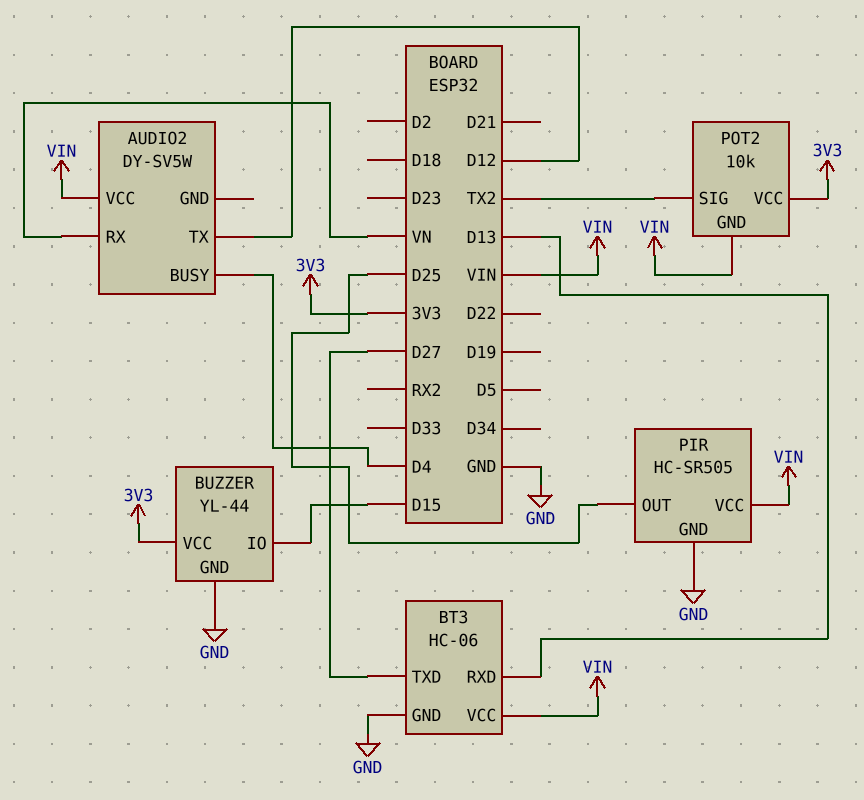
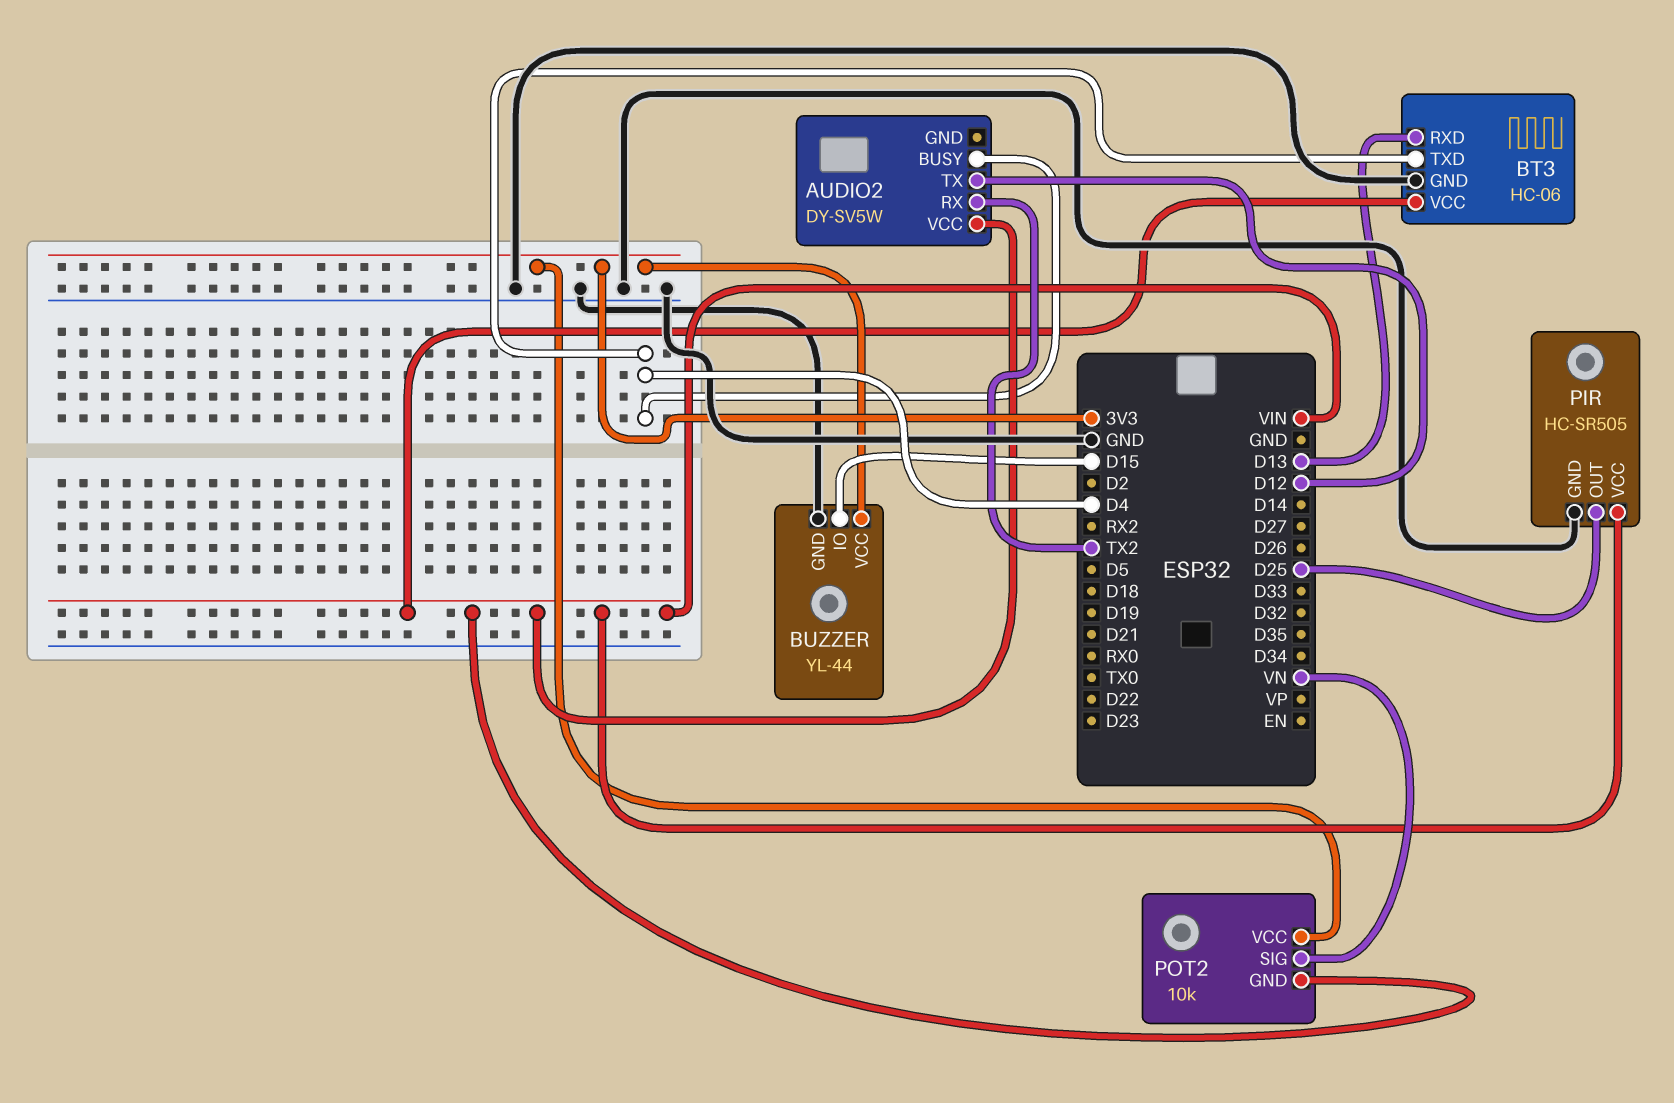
AUDIO2 pin RX: VN -> TX2
BT3 pin TXD: D27 -> D4
POT2 pin SIG: TX2 -> VN

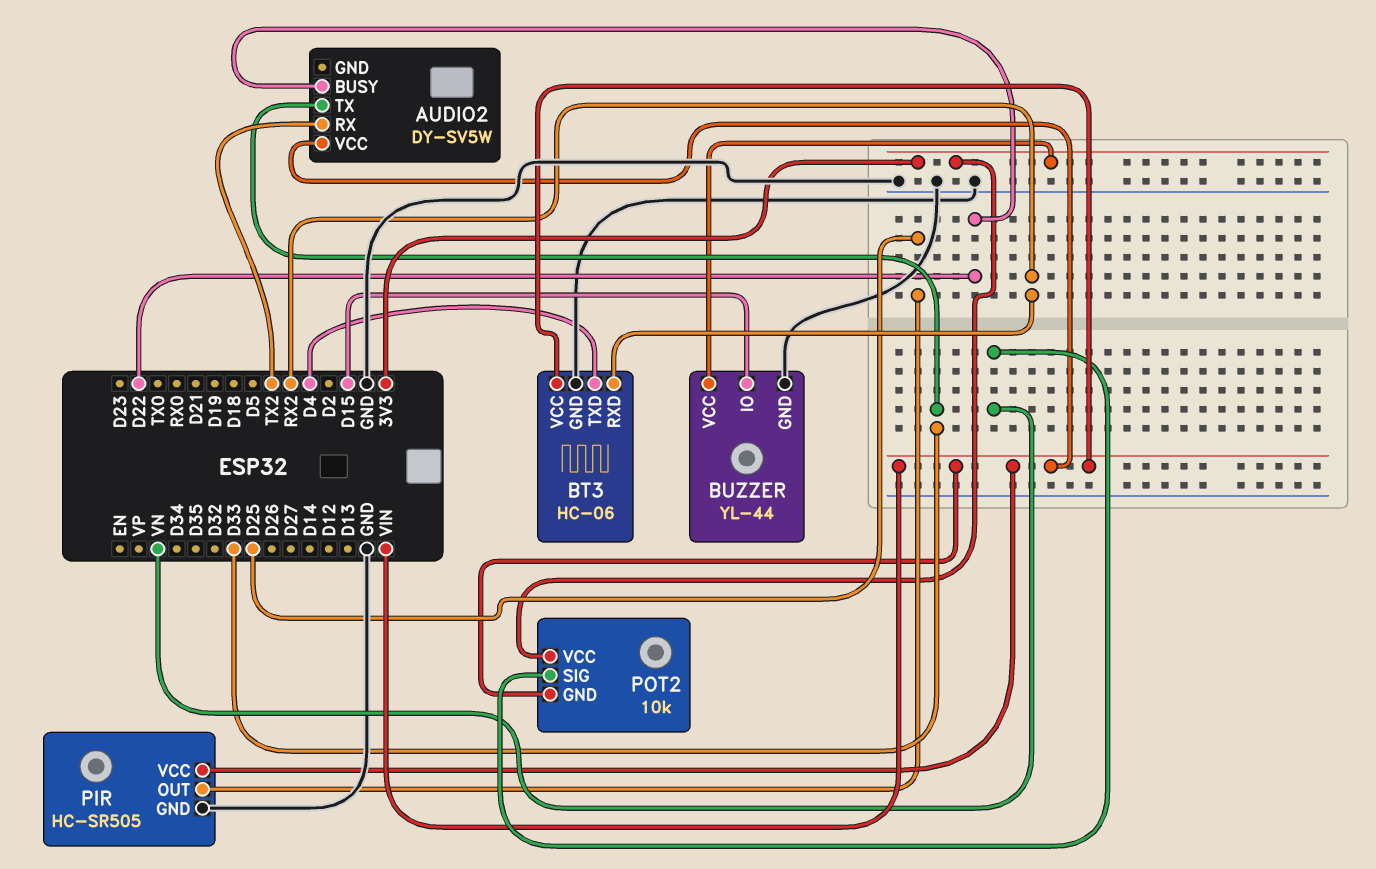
AUDIO2 pin BUSY: D4 -> D22
AUDIO2 pin TX: D12 -> D33
BT3 pin RXD: D13 -> RX2

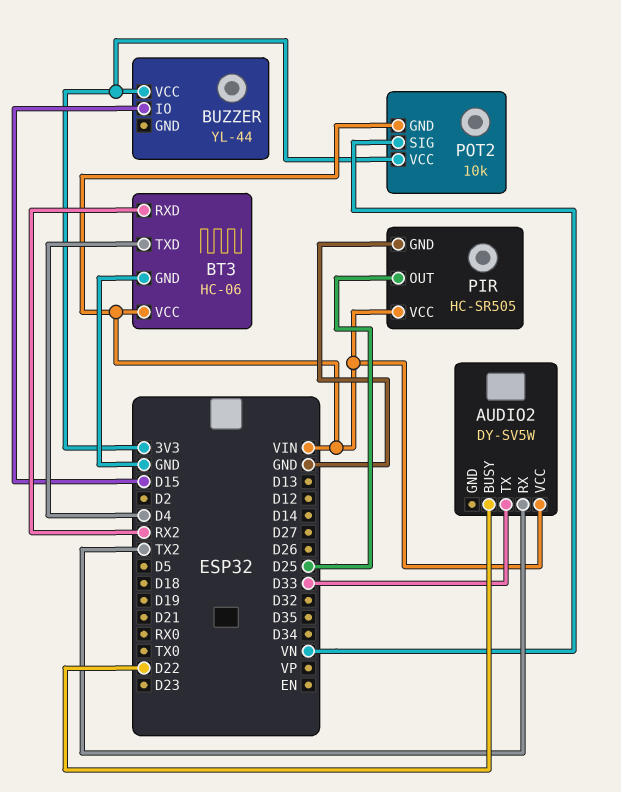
BUZZER pin GND: GND -> none

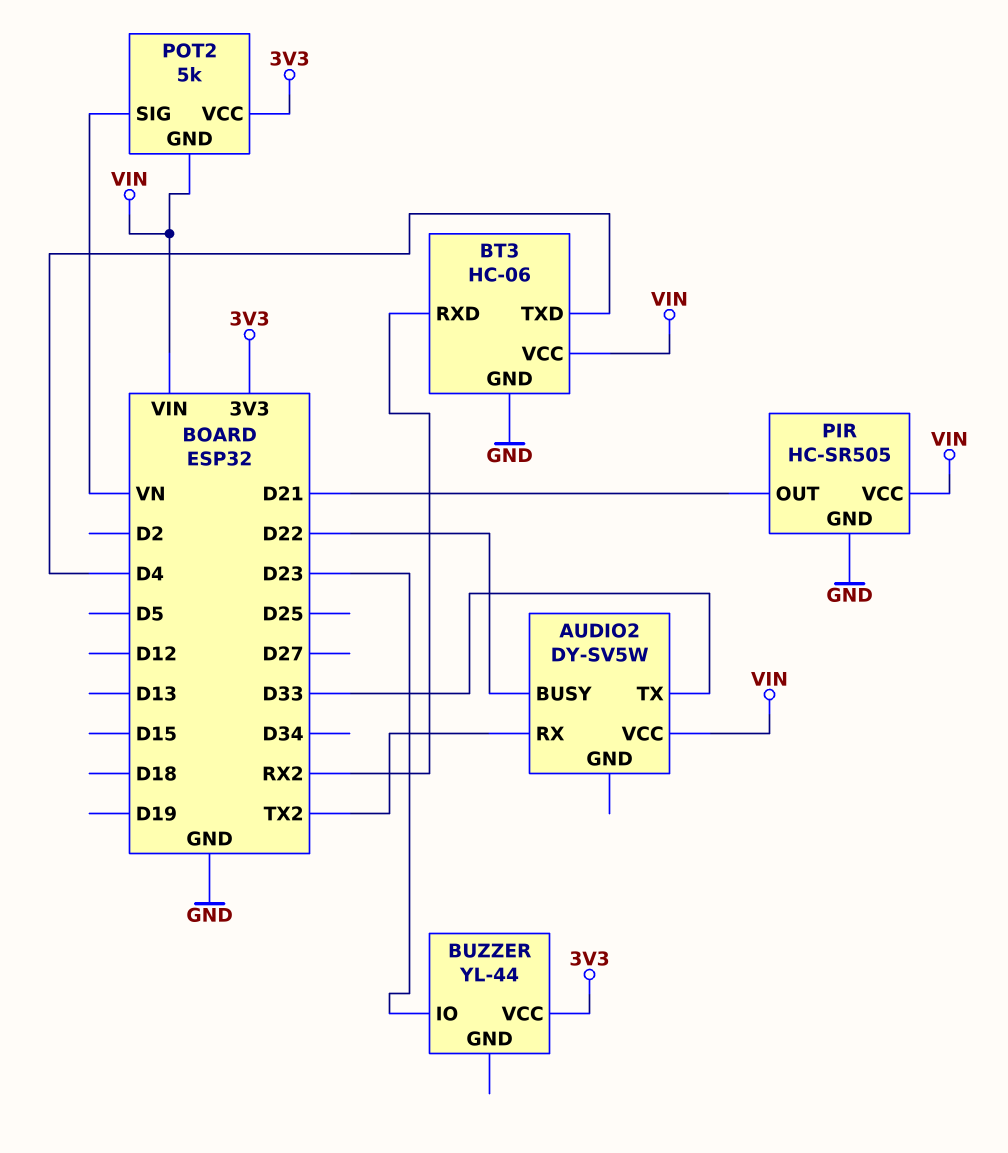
BUZZER pin IO: D15 -> D23
PIR pin OUT: D25 -> D21
POT2: 10k -> 5k

